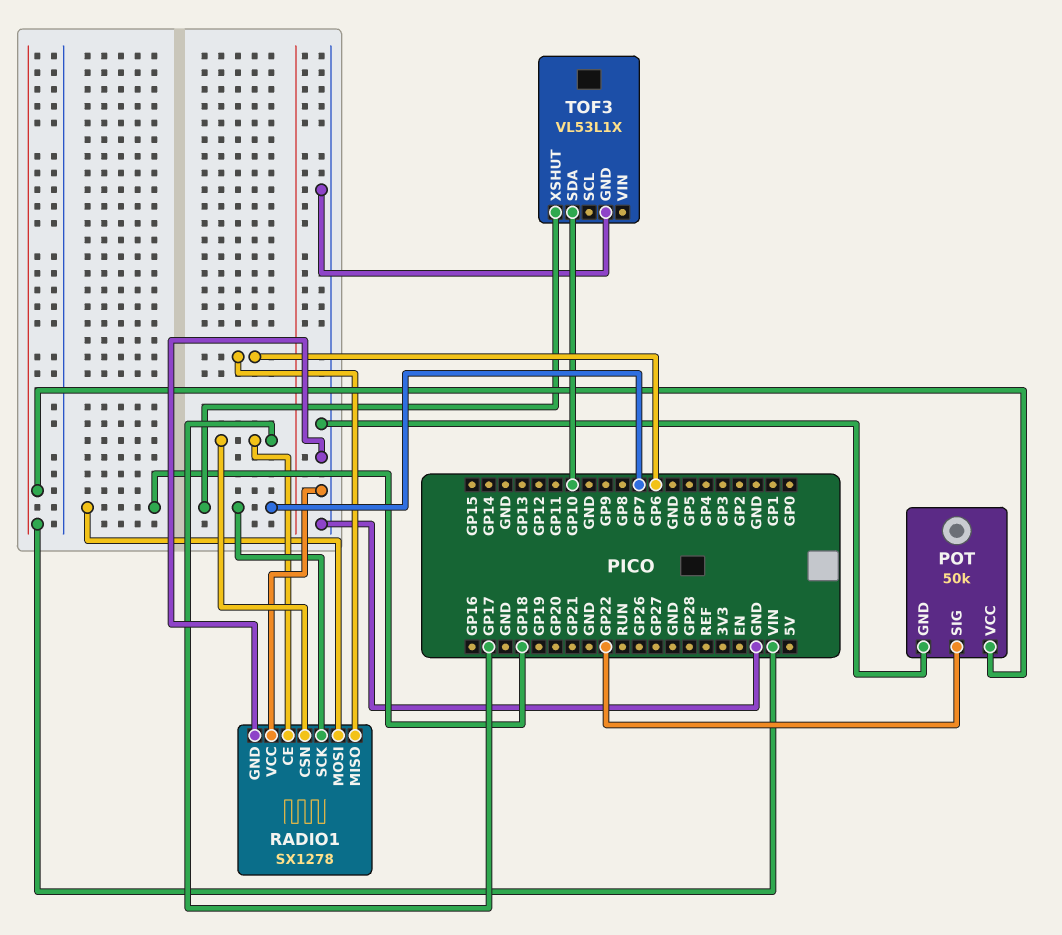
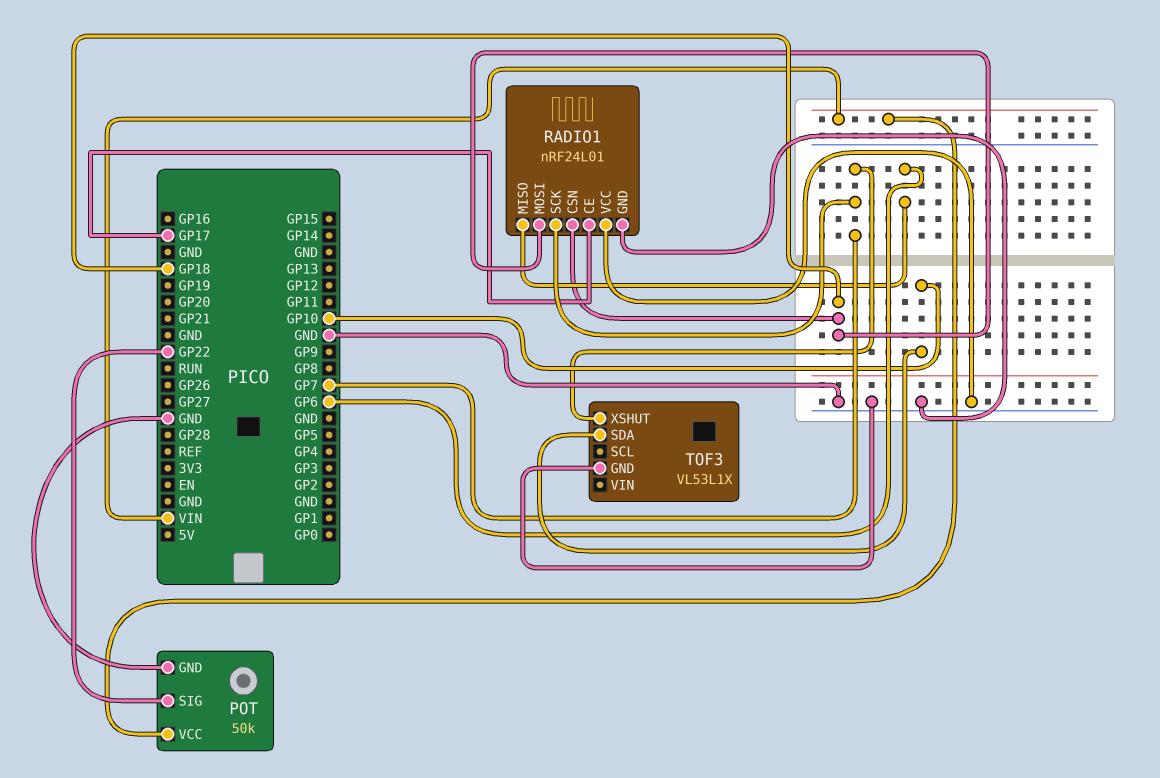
RADIO1: SX1278 -> nRF24L01
RADIO1 pin CSN: GP17 -> GP18

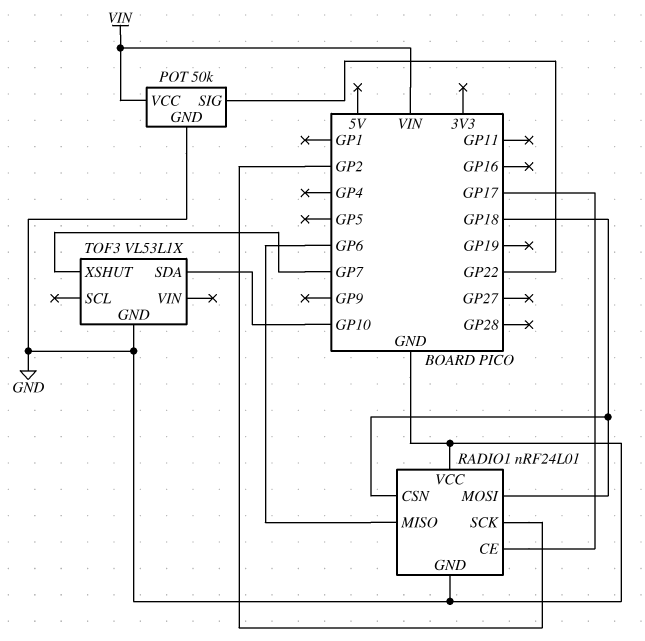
RADIO1 pin SCK: GP7 -> GP2

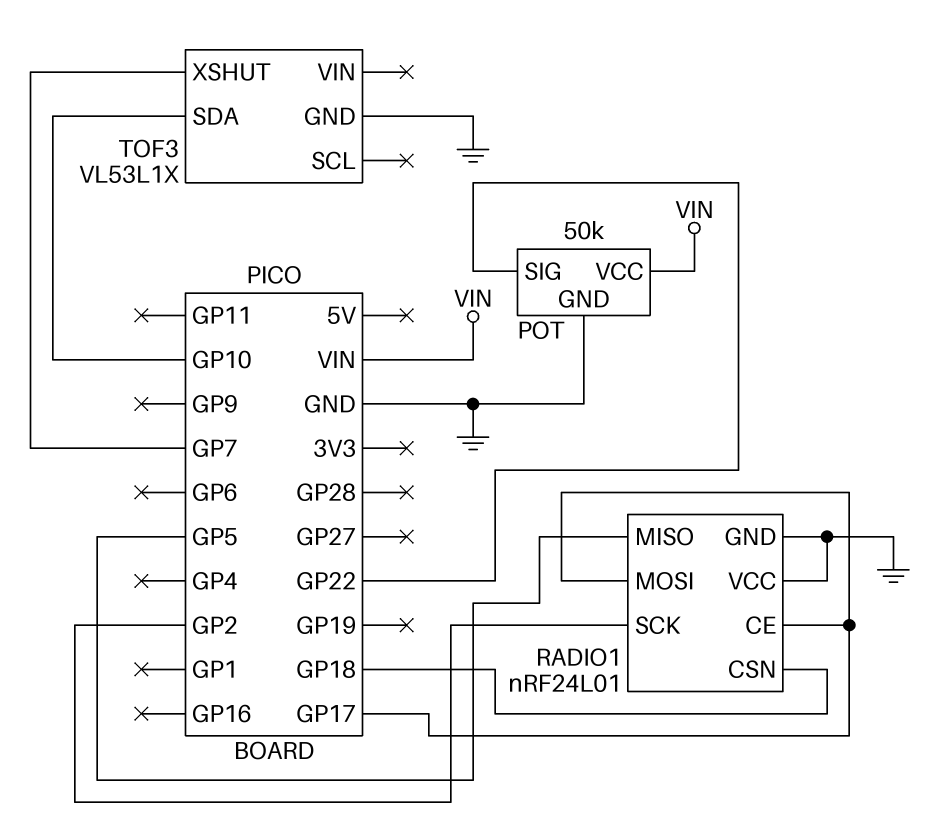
RADIO1 pin MISO: GP6 -> GP5
RADIO1 pin MOSI: GP18 -> GP17

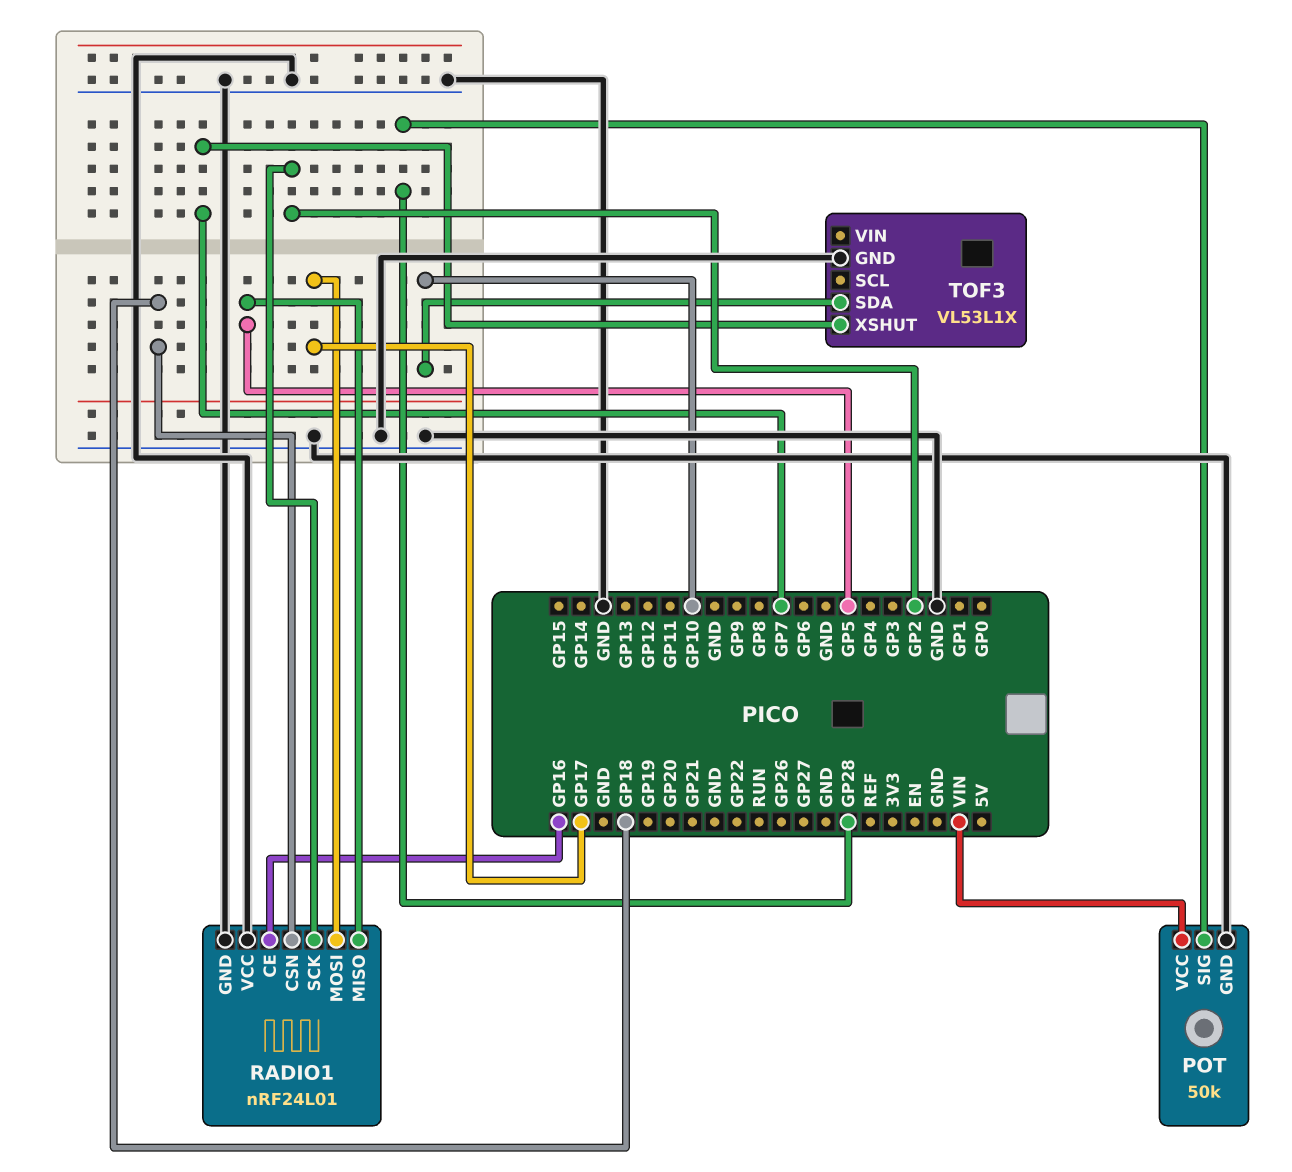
POT pin SIG: GP22 -> GP28
RADIO1 pin CE: GP17 -> GP16

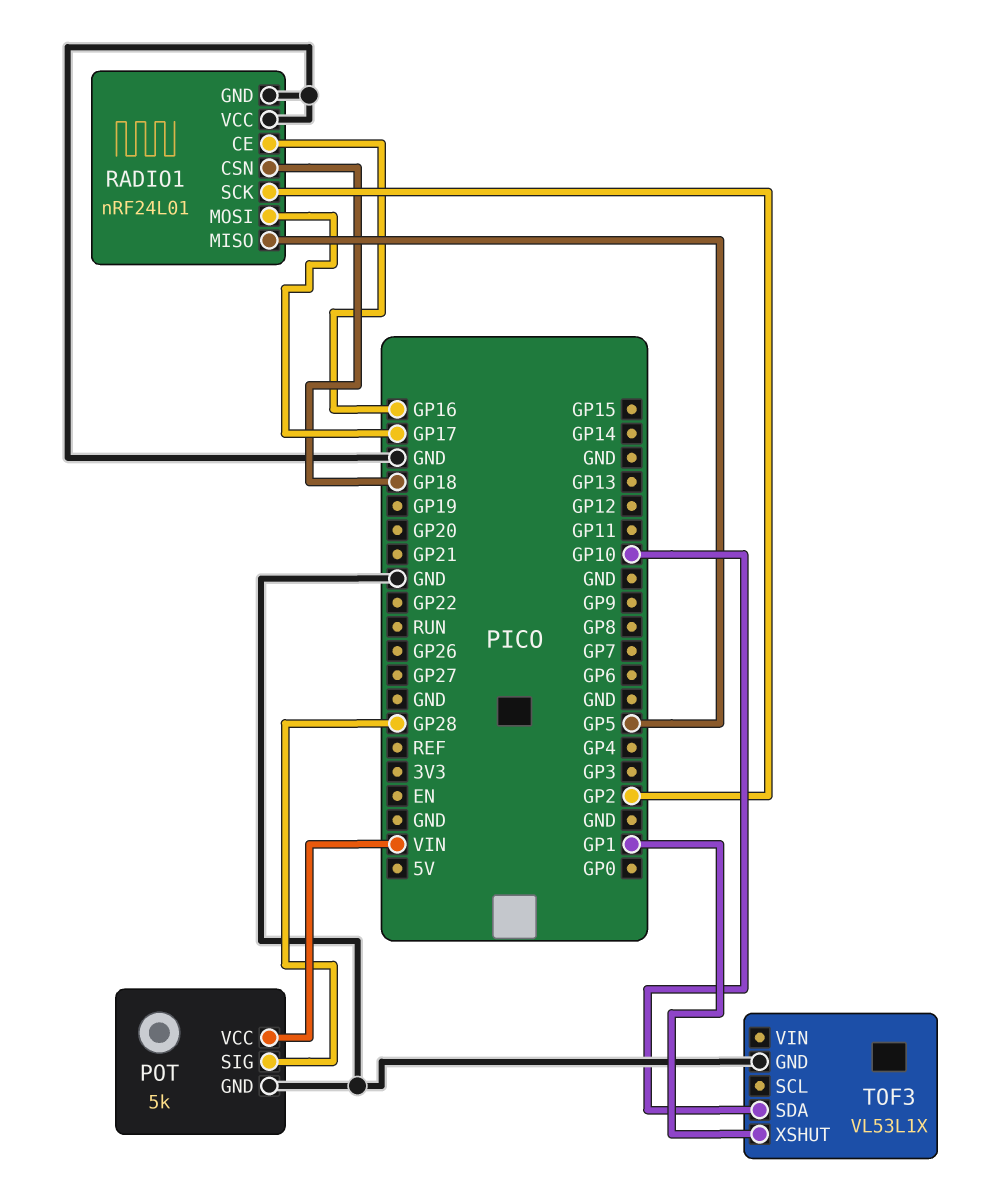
POT: 50k -> 5k
TOF3 pin XSHUT: GP7 -> GP1

